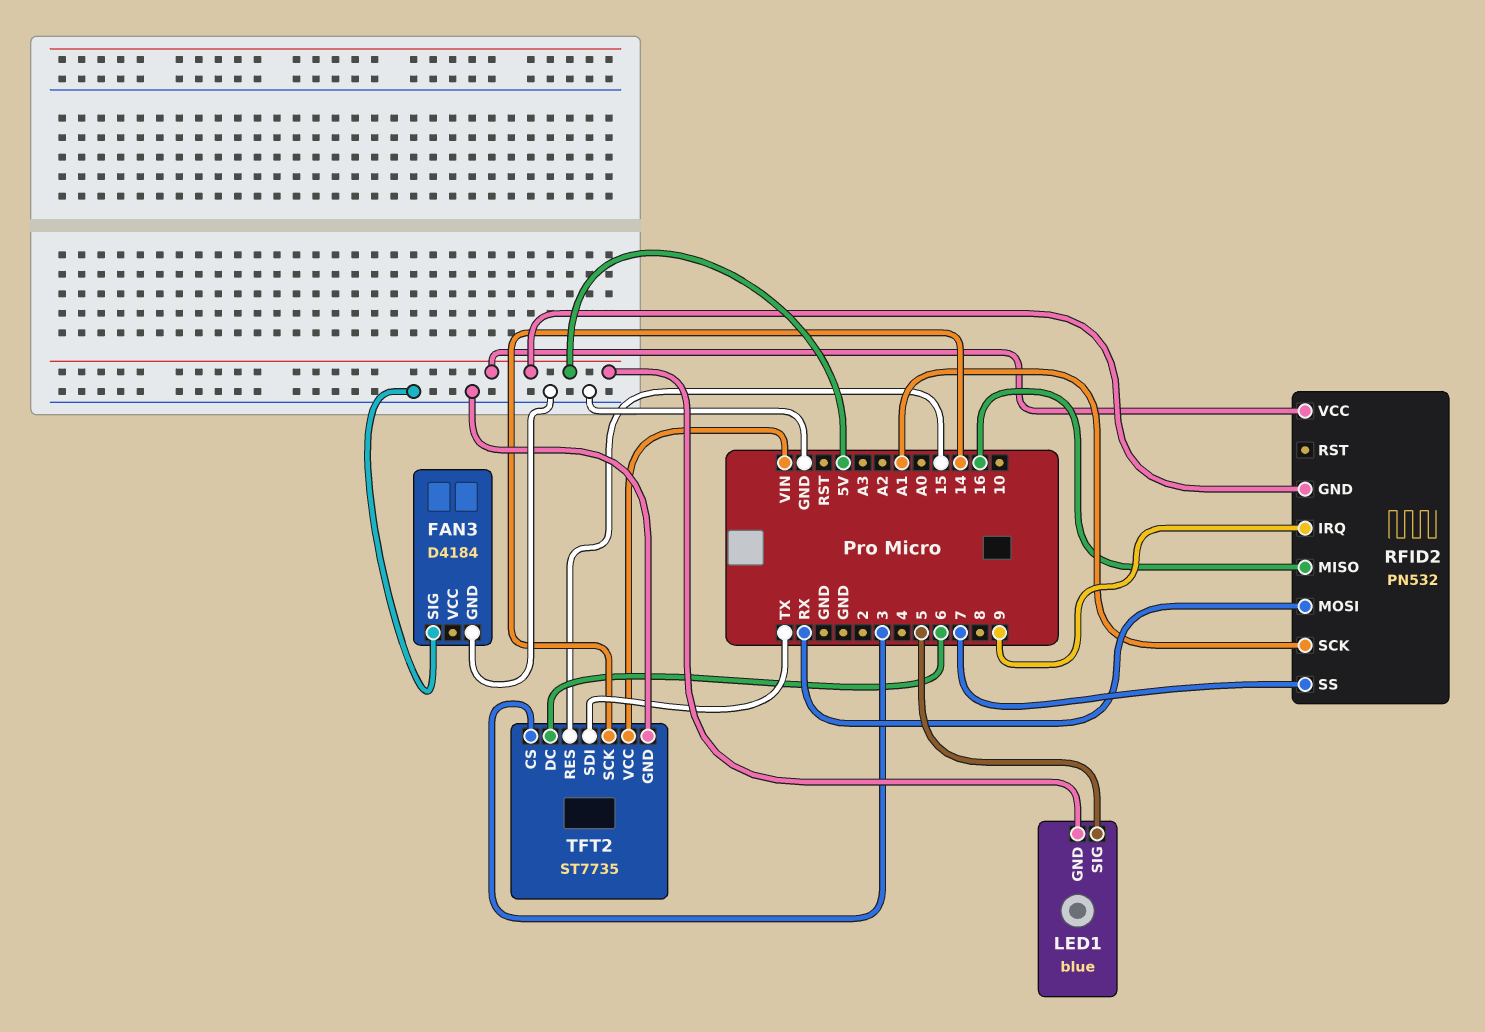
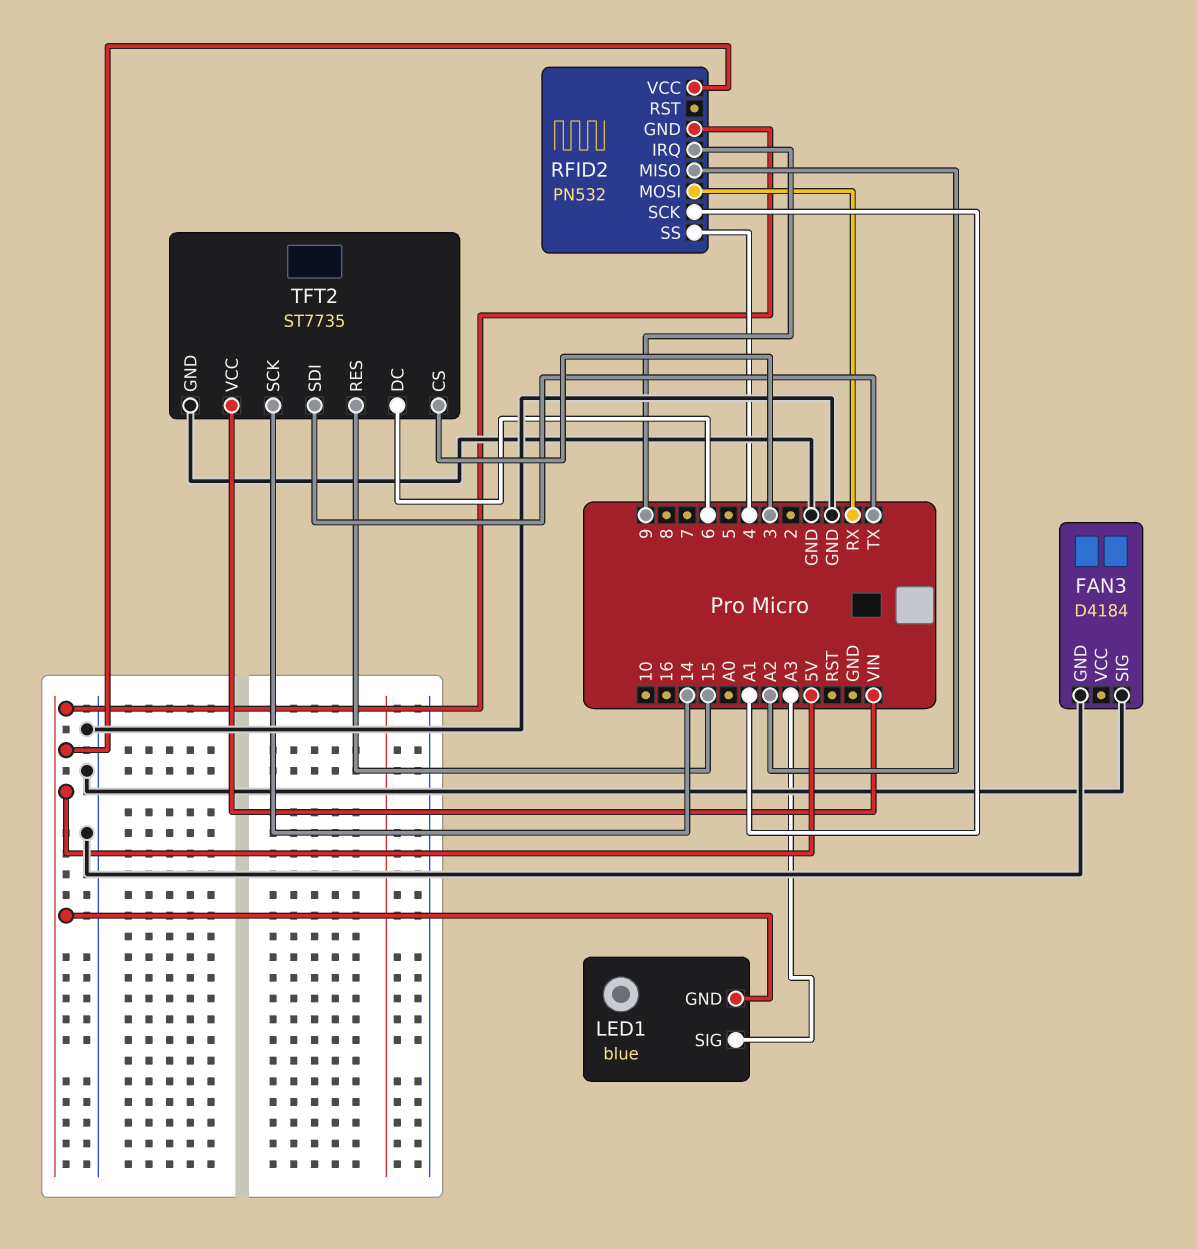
LED1 pin SIG: 5 -> A3
RFID2 pin MISO: 16 -> A2
RFID2 pin SS: 7 -> 4

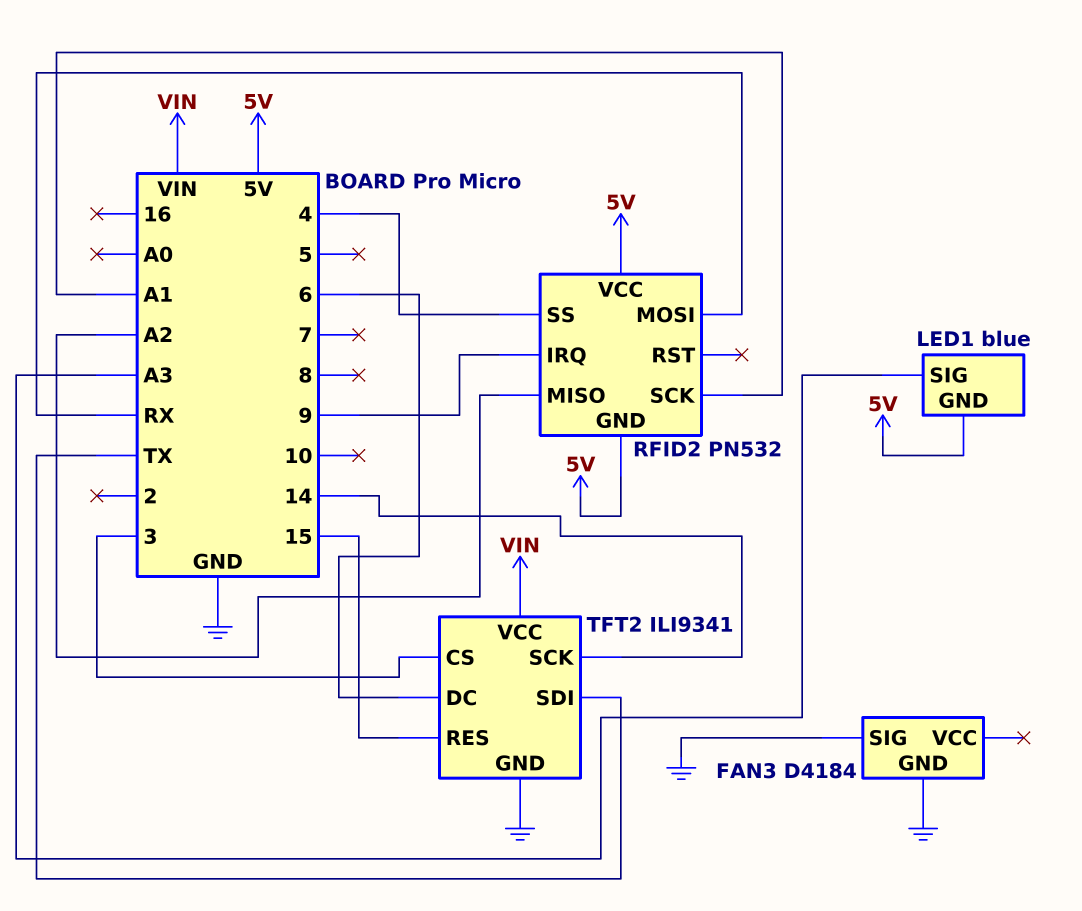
TFT2: ST7735 -> ILI9341

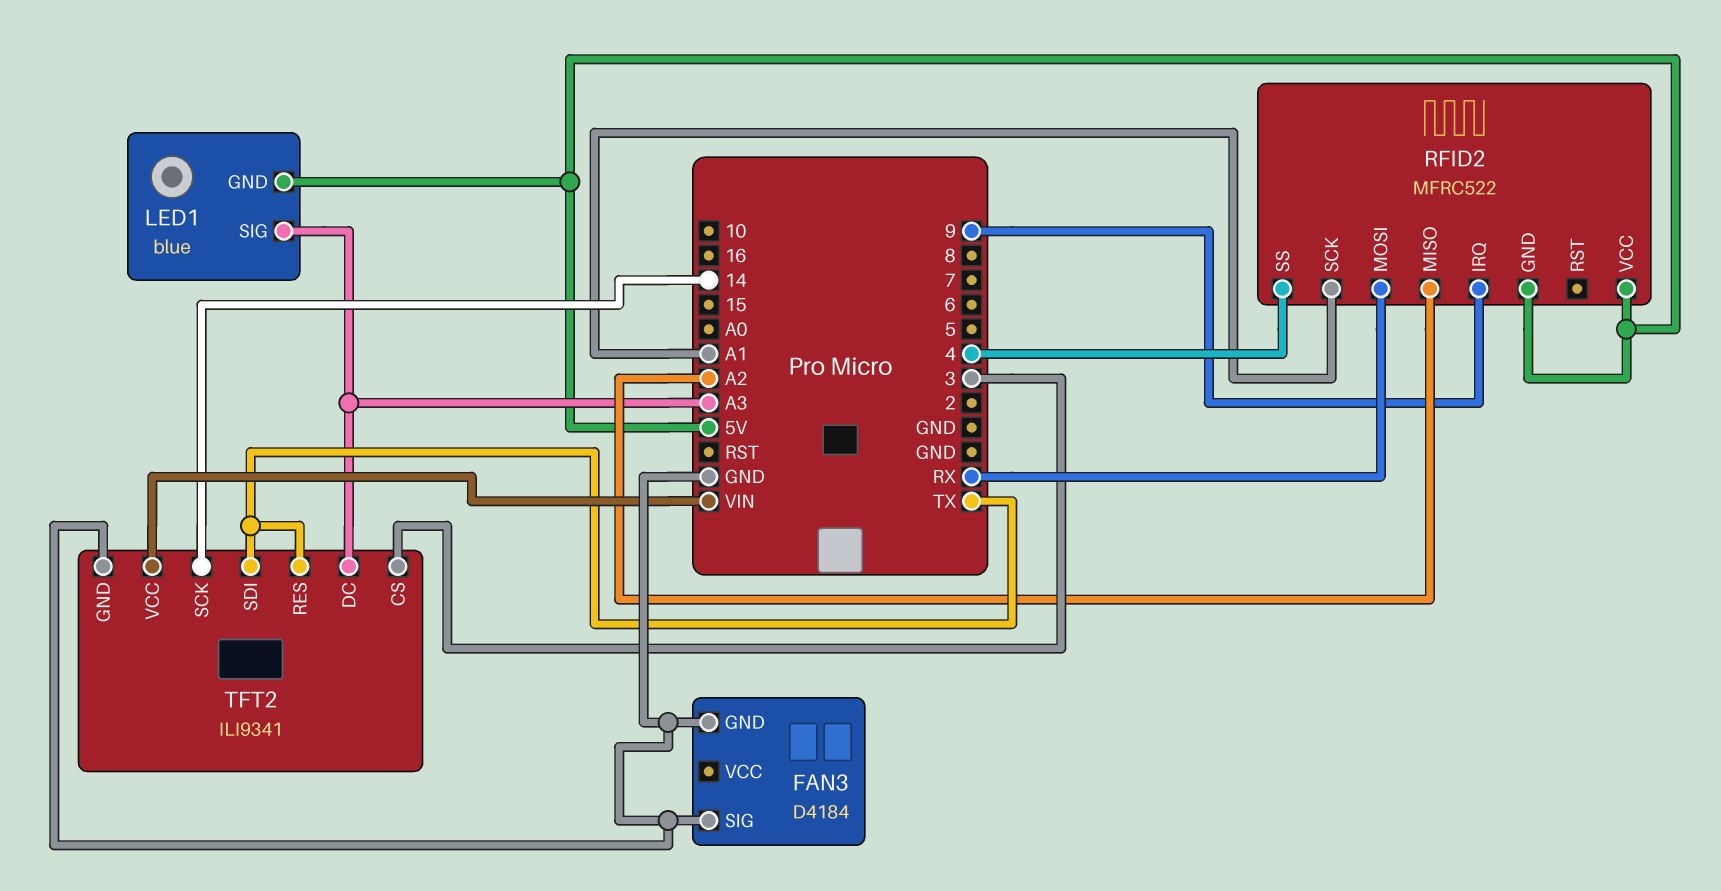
RFID2: PN532 -> MFRC522
TFT2 pin DC: 6 -> A3
TFT2 pin RES: 15 -> TX

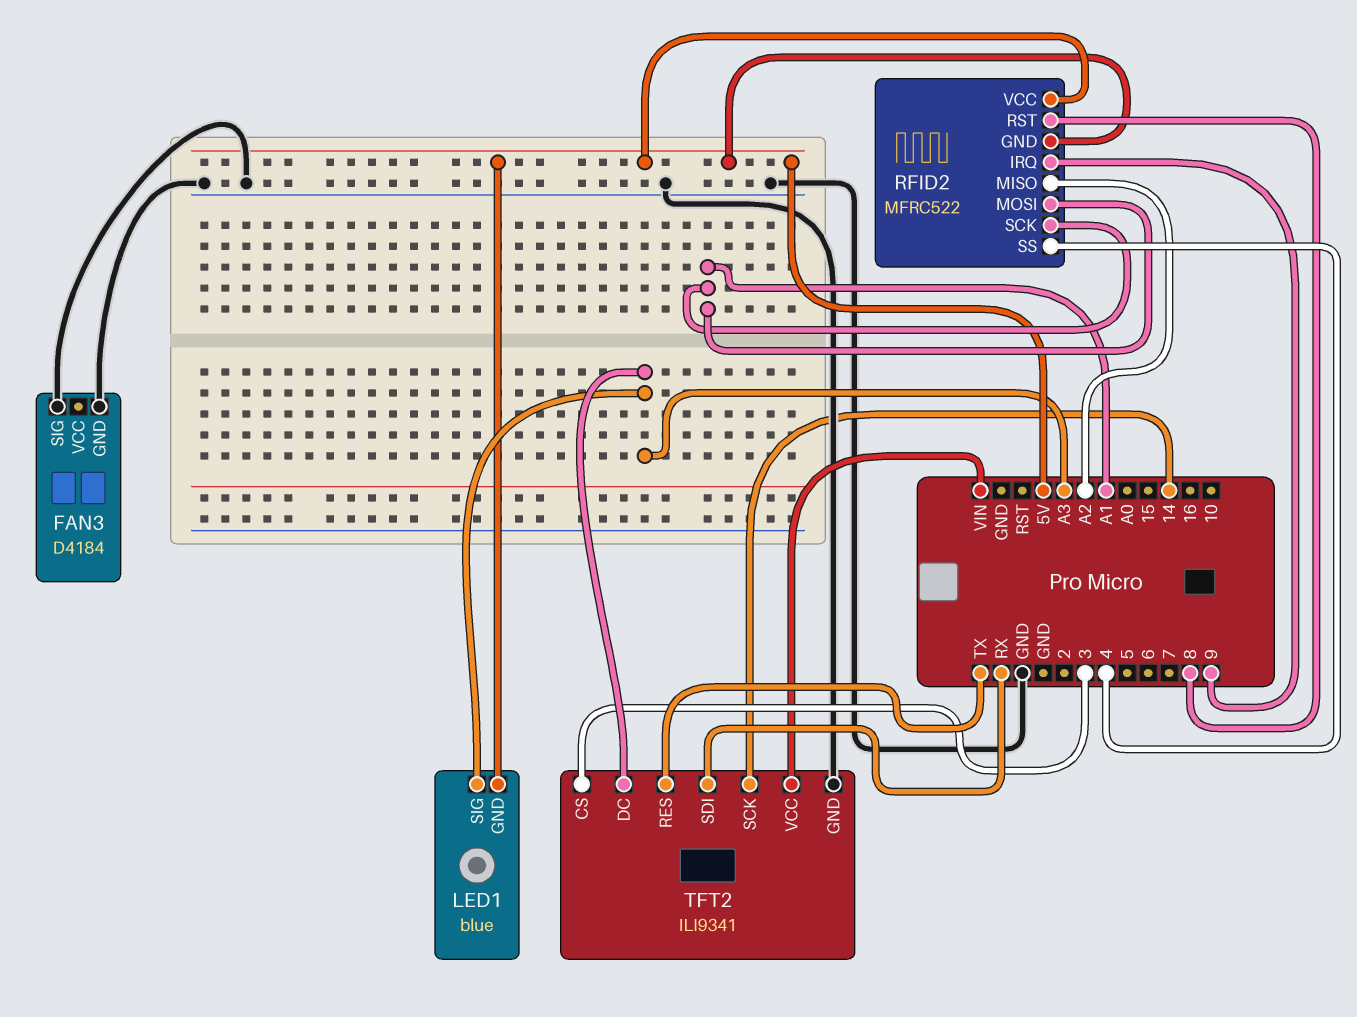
RFID2 pin MOSI: RX -> A1
RFID2 pin RST: none -> 8
TFT2 pin SDI: TX -> RX

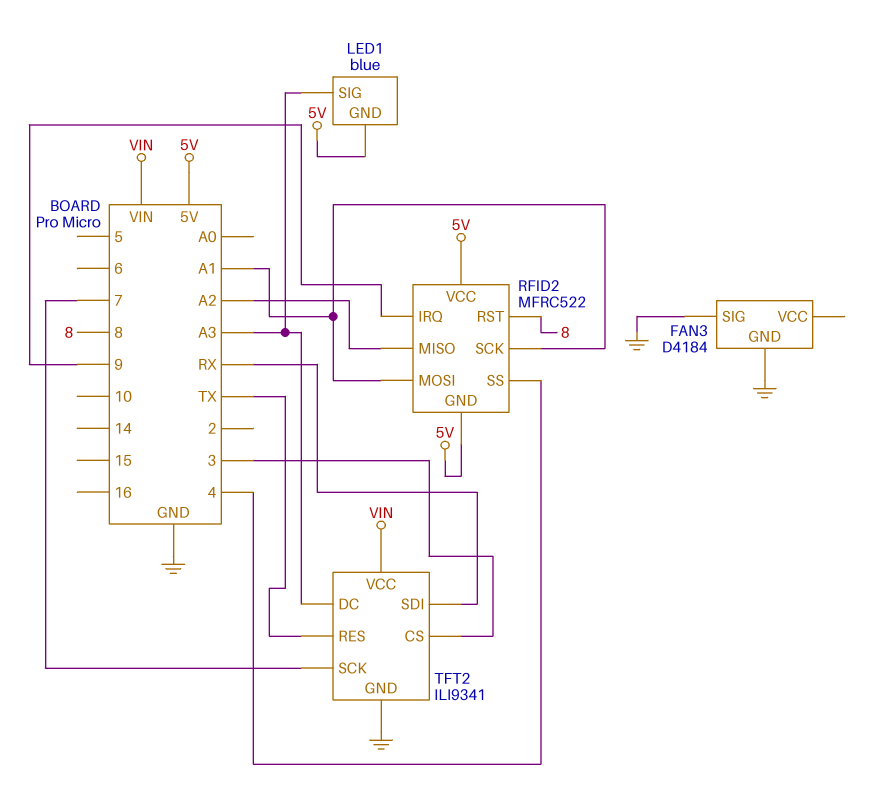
TFT2 pin SCK: 14 -> 7

